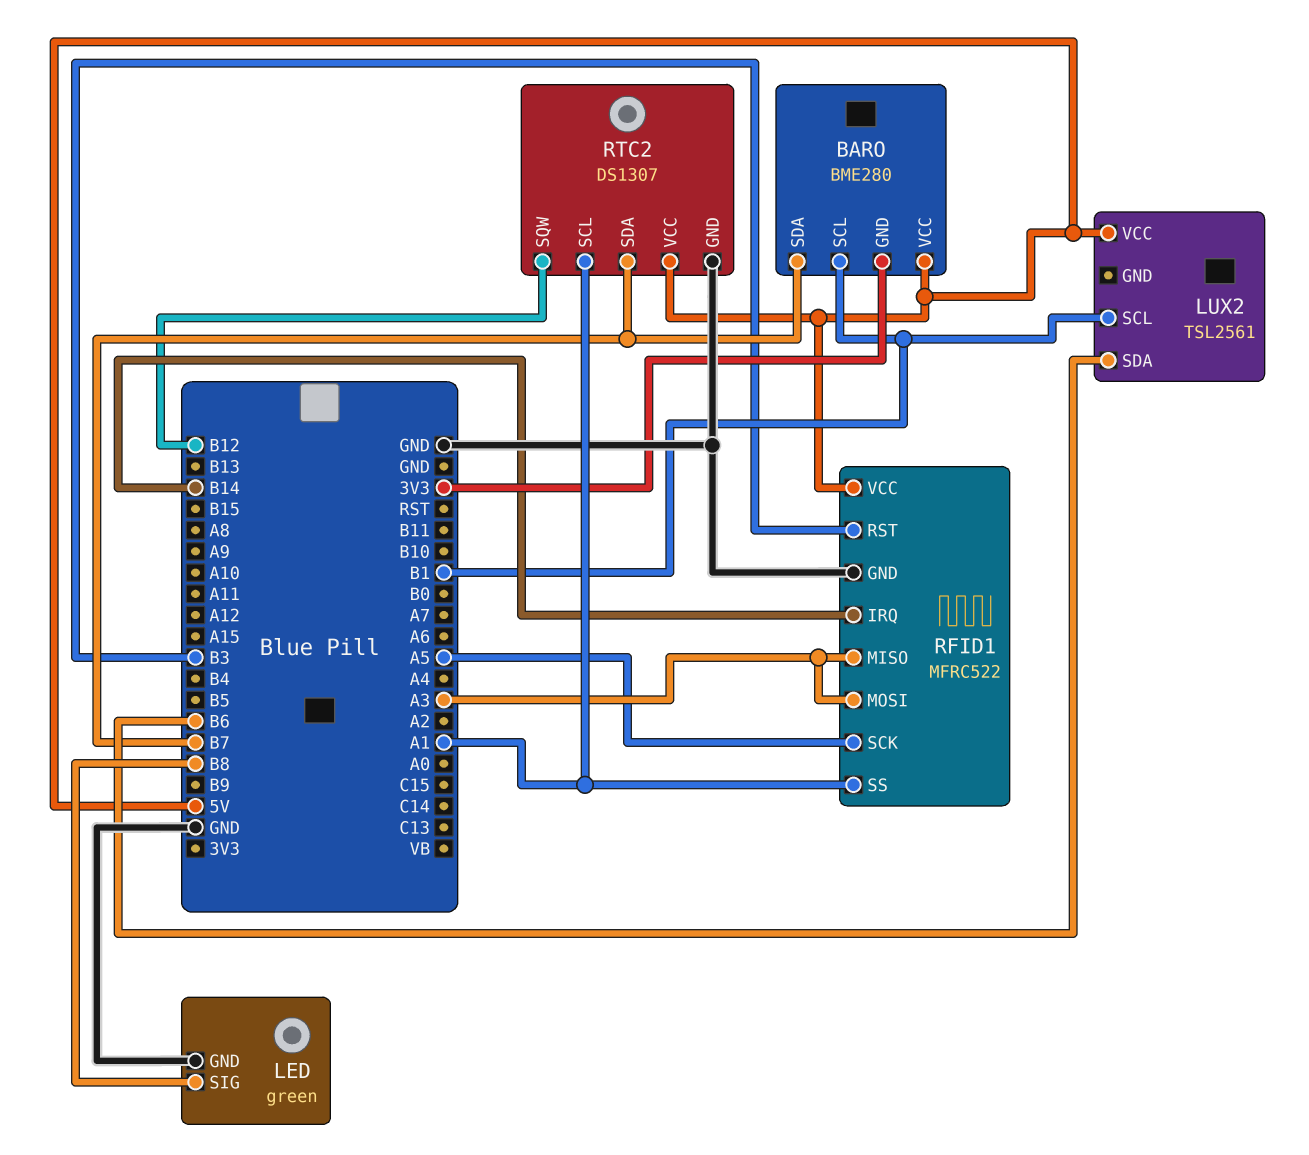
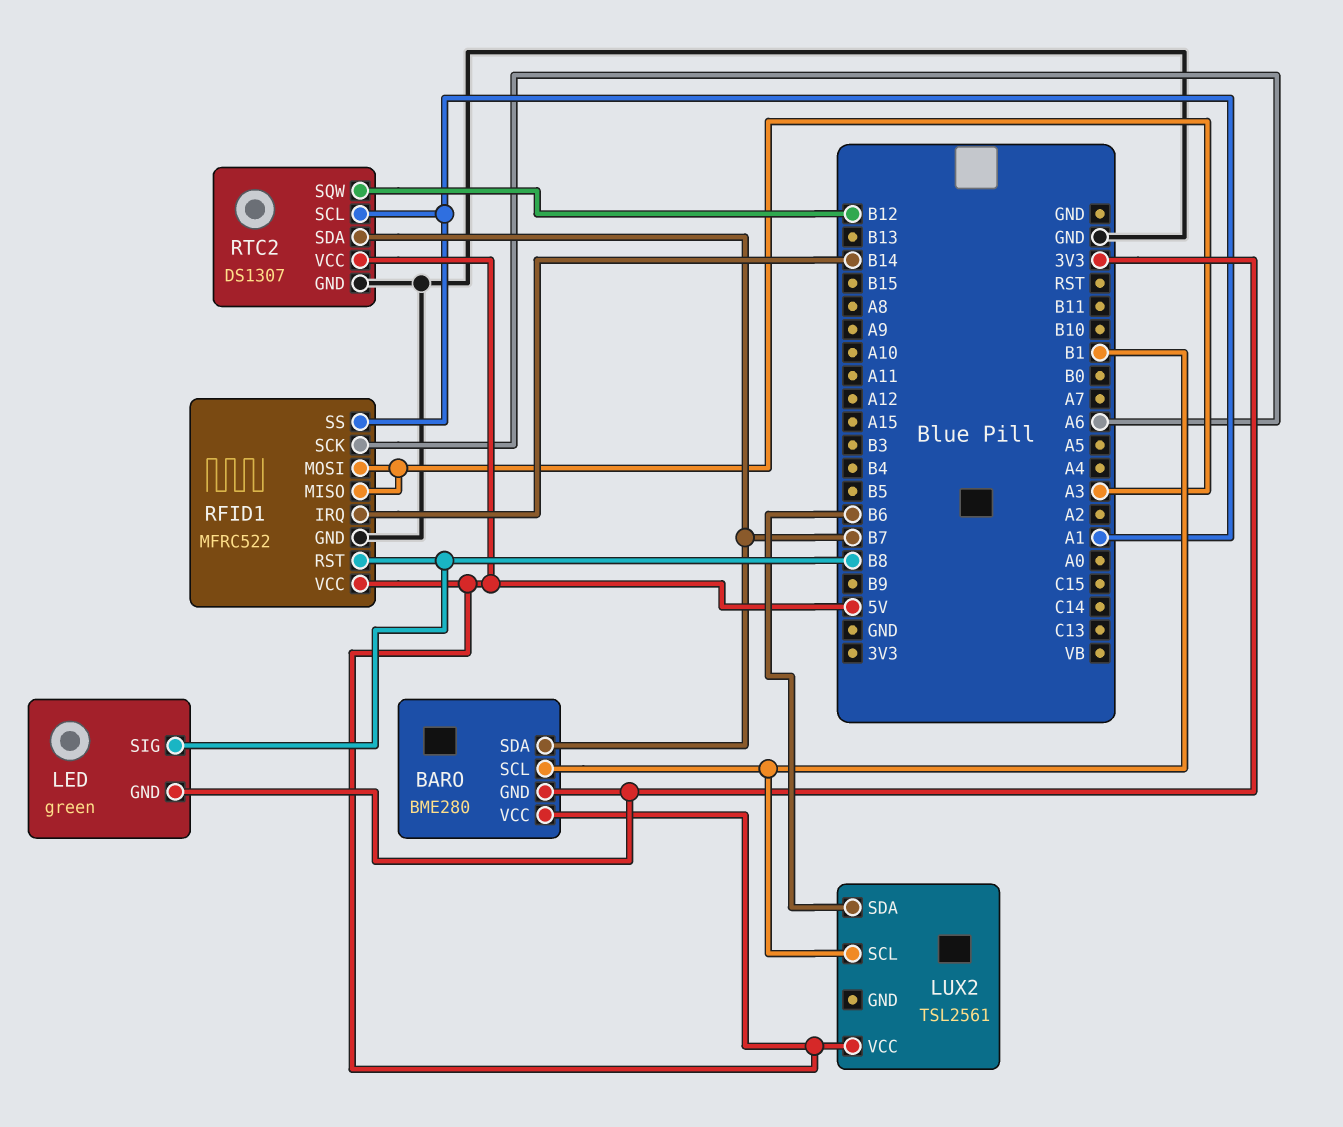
LED pin GND: GND -> 3V3
RFID1 pin RST: B3 -> B8
RFID1 pin SCK: A5 -> A6

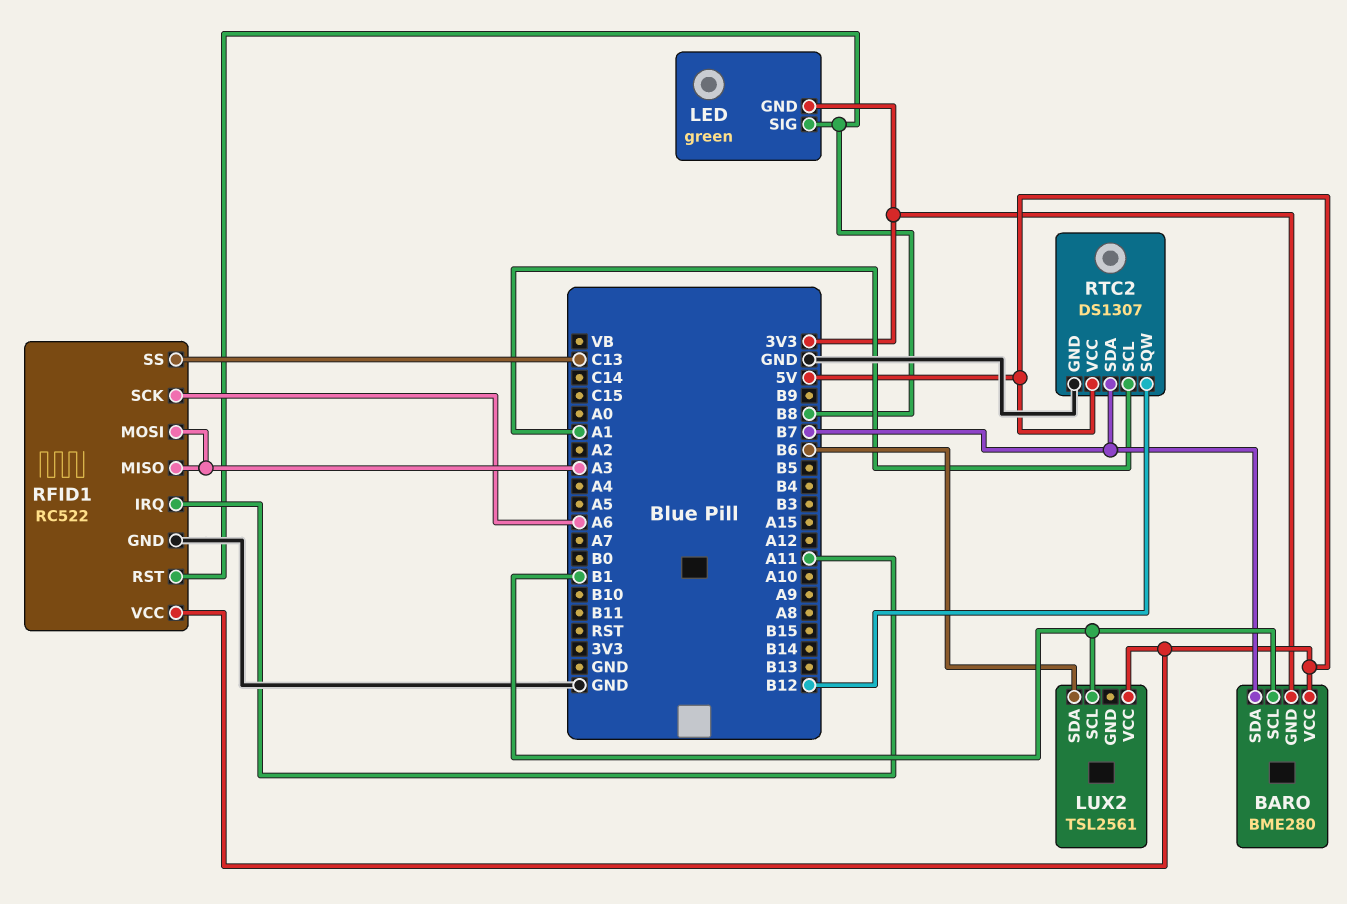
RFID1: MFRC522 -> RC522
RFID1 pin IRQ: B14 -> A11
RFID1 pin SS: A1 -> C13

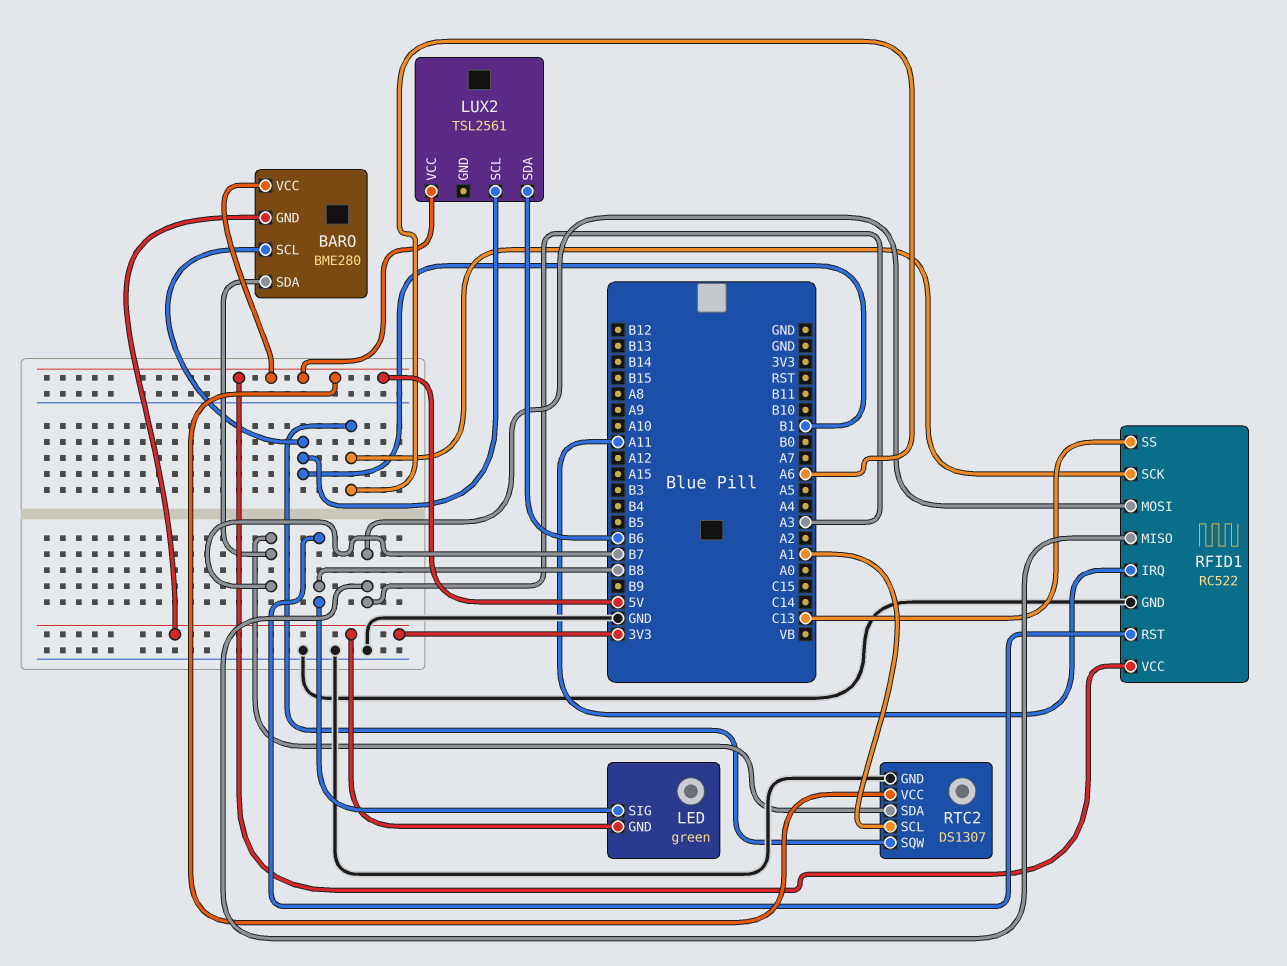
RTC2 pin SQW: B12 -> A6

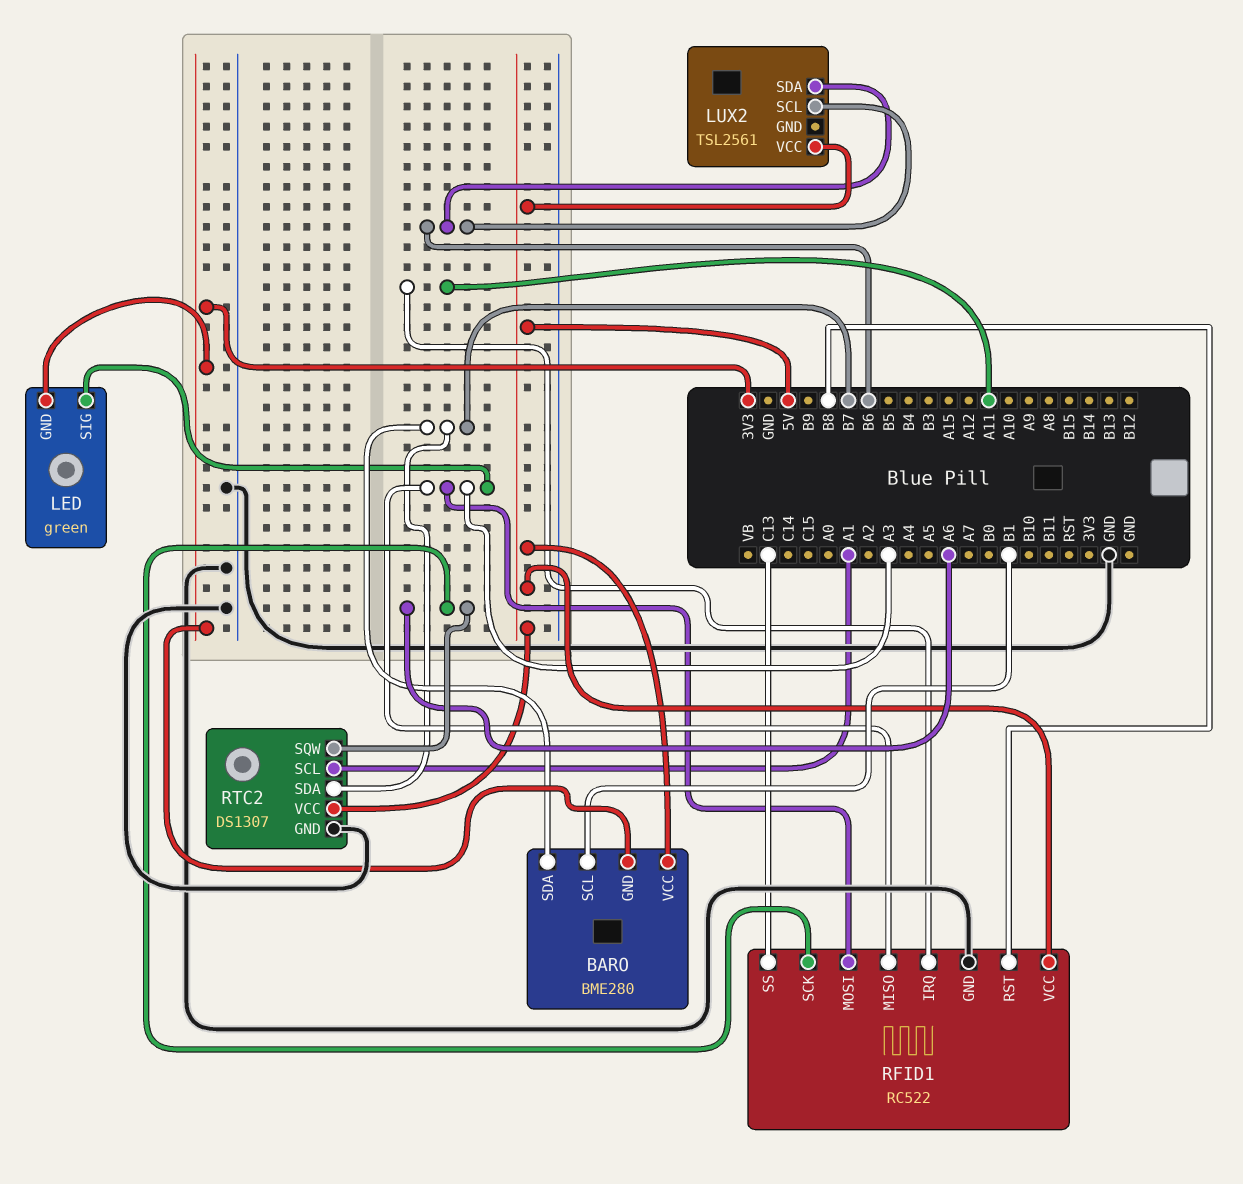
LED pin SIG: B8 -> A3
LUX2 pin SCL: B1 -> B6

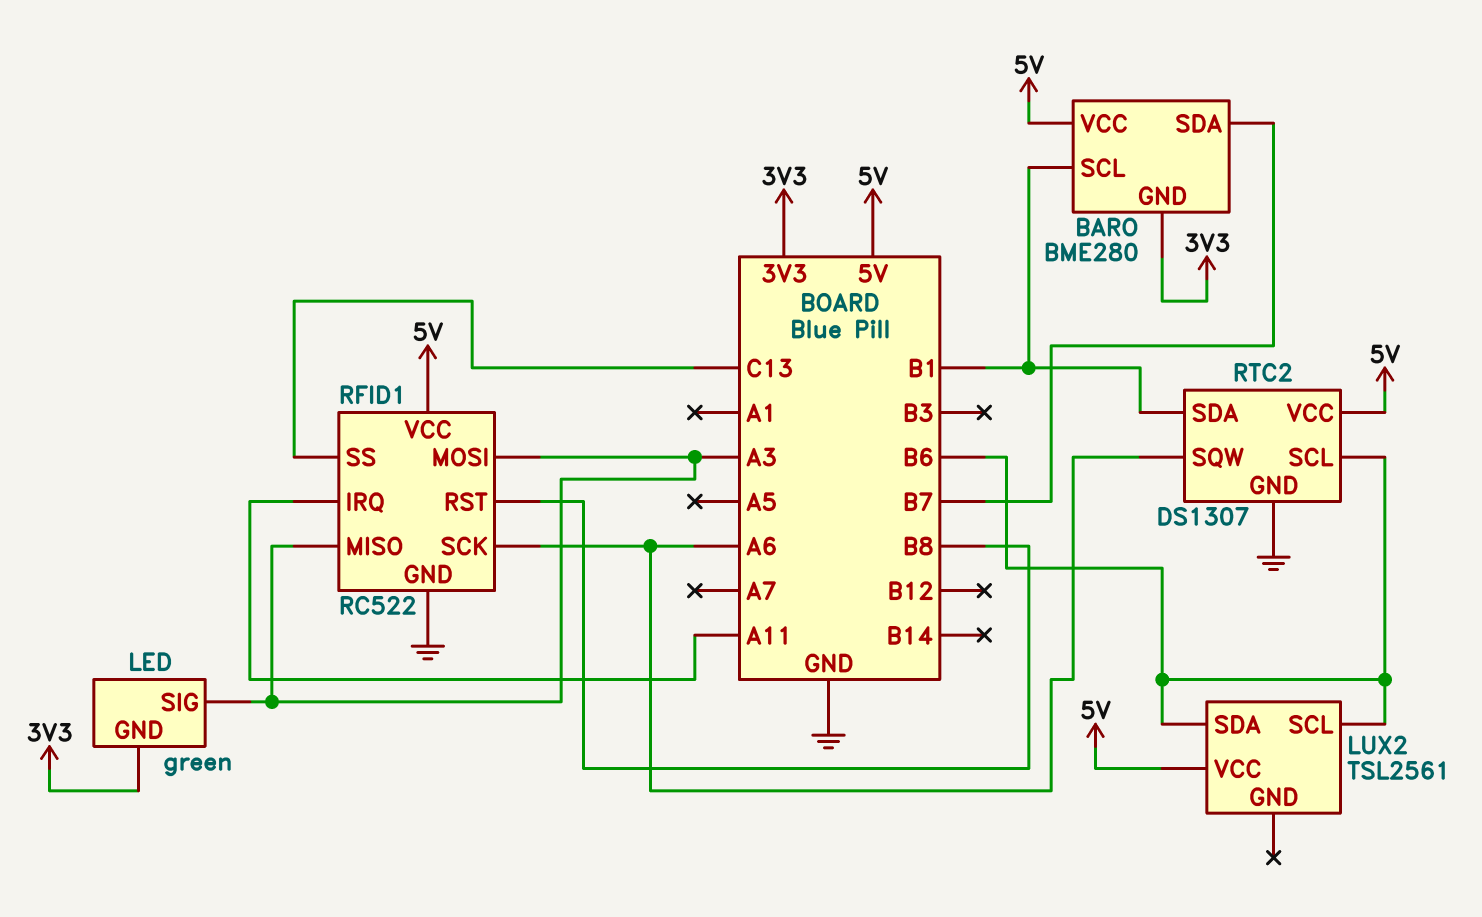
RTC2 pin SCL: A1 -> B6
RTC2 pin SDA: B7 -> B1

